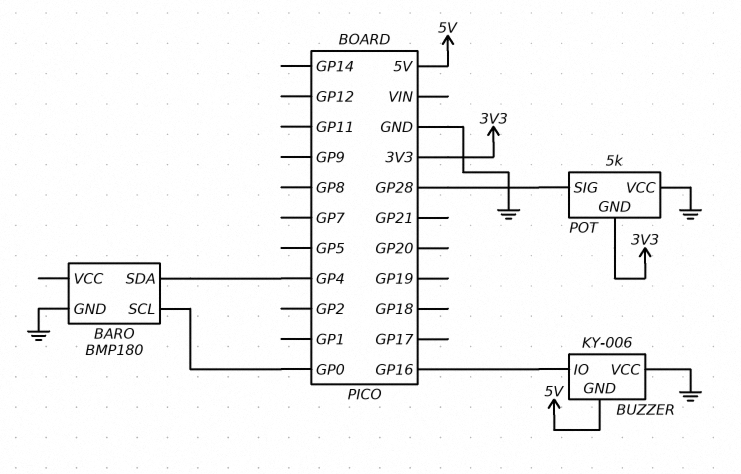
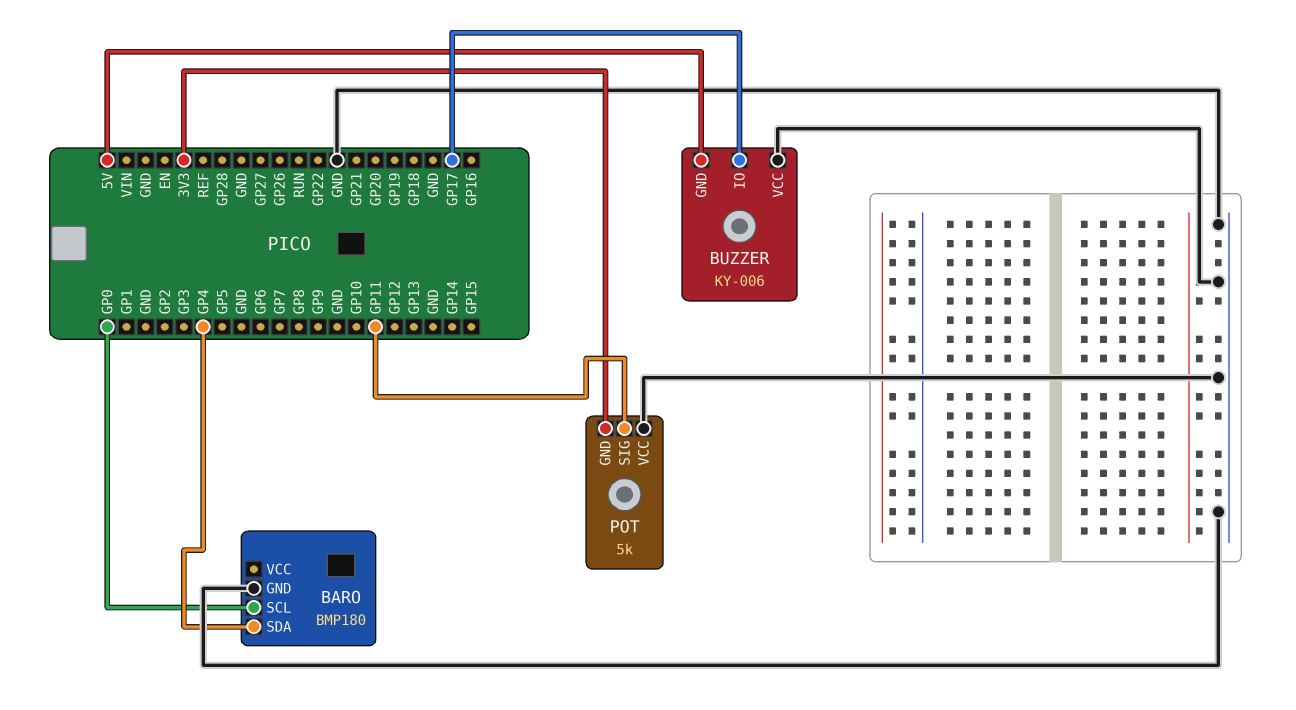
BUZZER pin IO: GP16 -> GP17
POT pin SIG: GP28 -> GP11

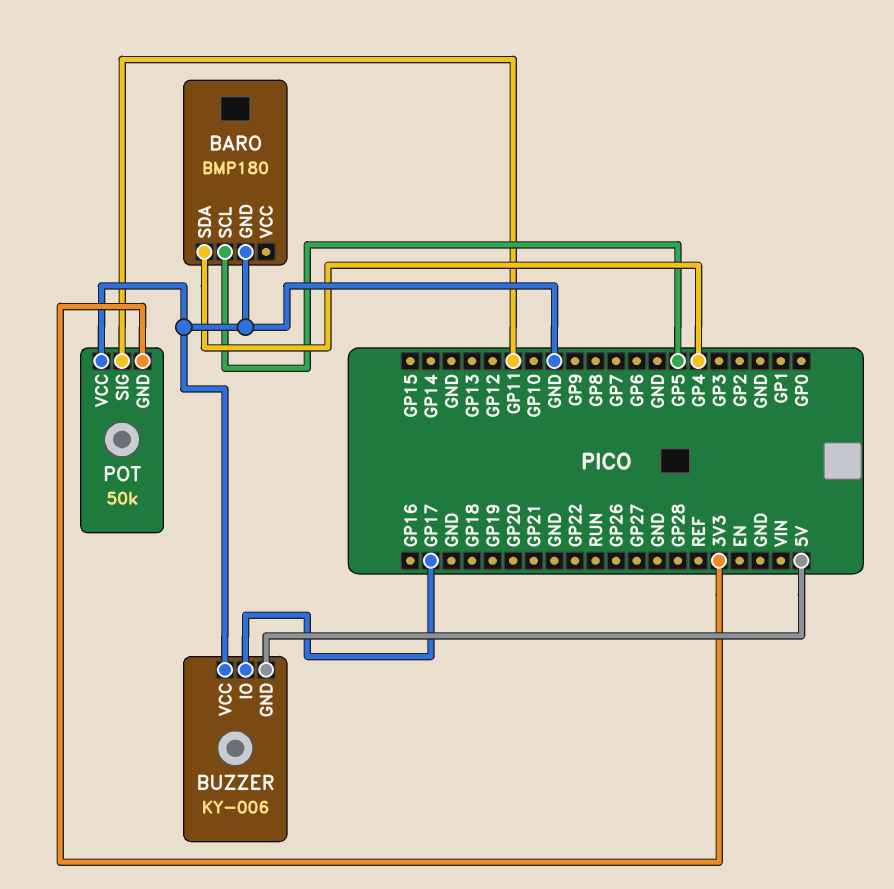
BARO pin SCL: GP0 -> GP5
POT: 5k -> 50k

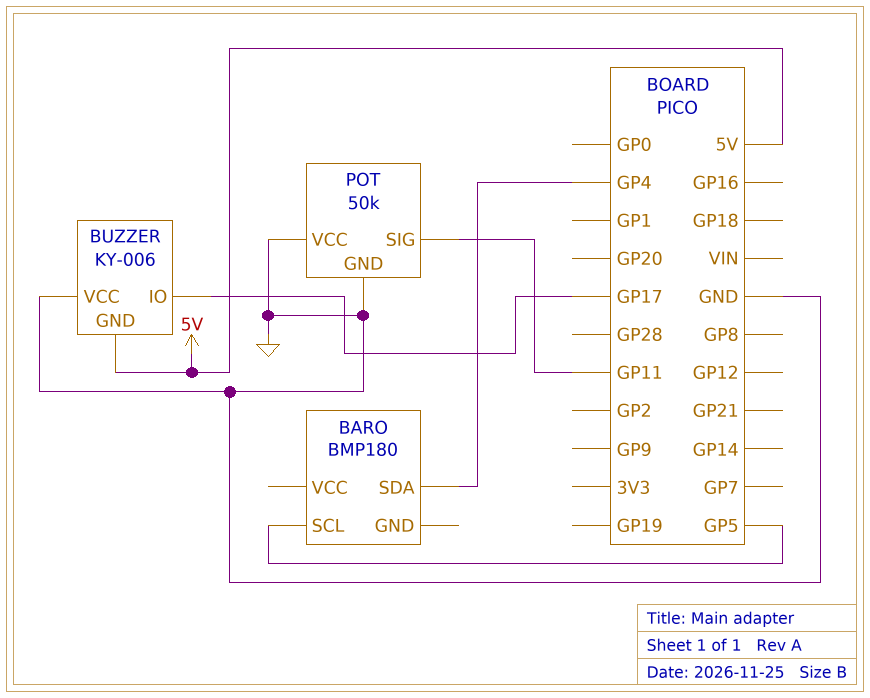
BARO pin GND: GND -> none
POT pin GND: 3V3 -> GND

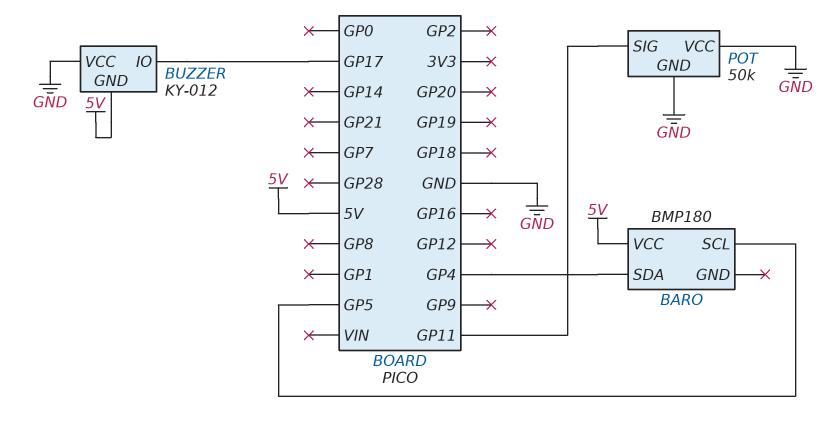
BARO pin VCC: none -> 5V
BUZZER: KY-006 -> KY-012

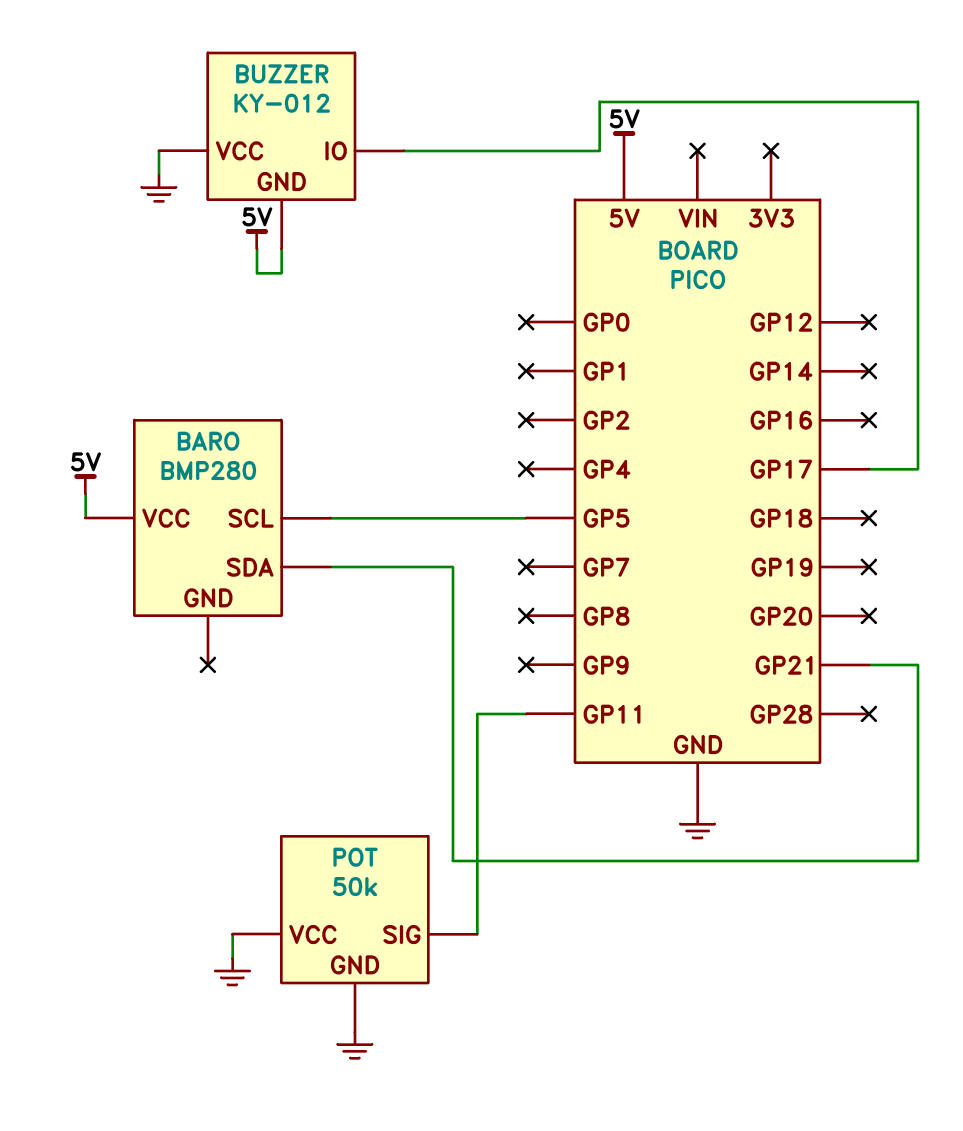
BARO: BMP180 -> BMP280
BARO pin SDA: GP4 -> GP21

